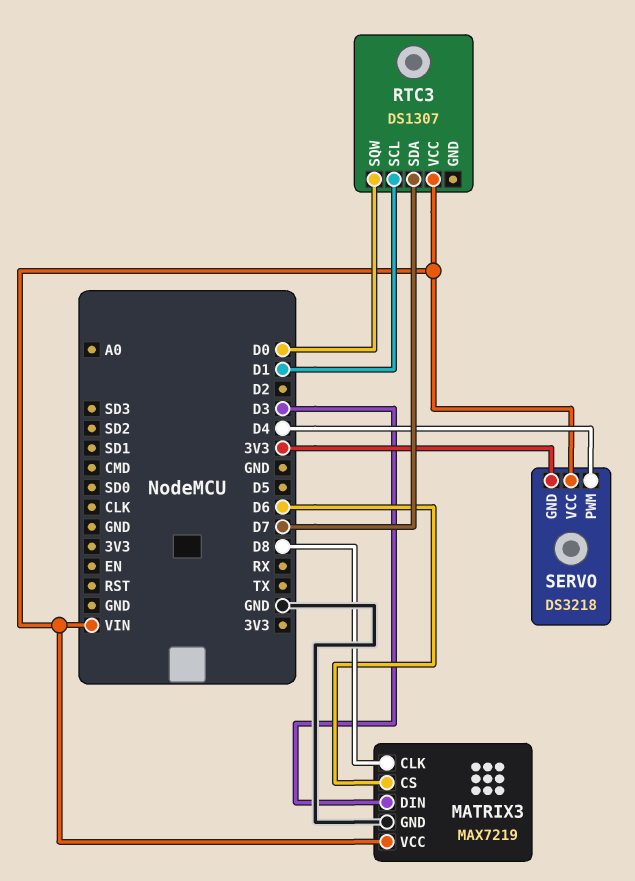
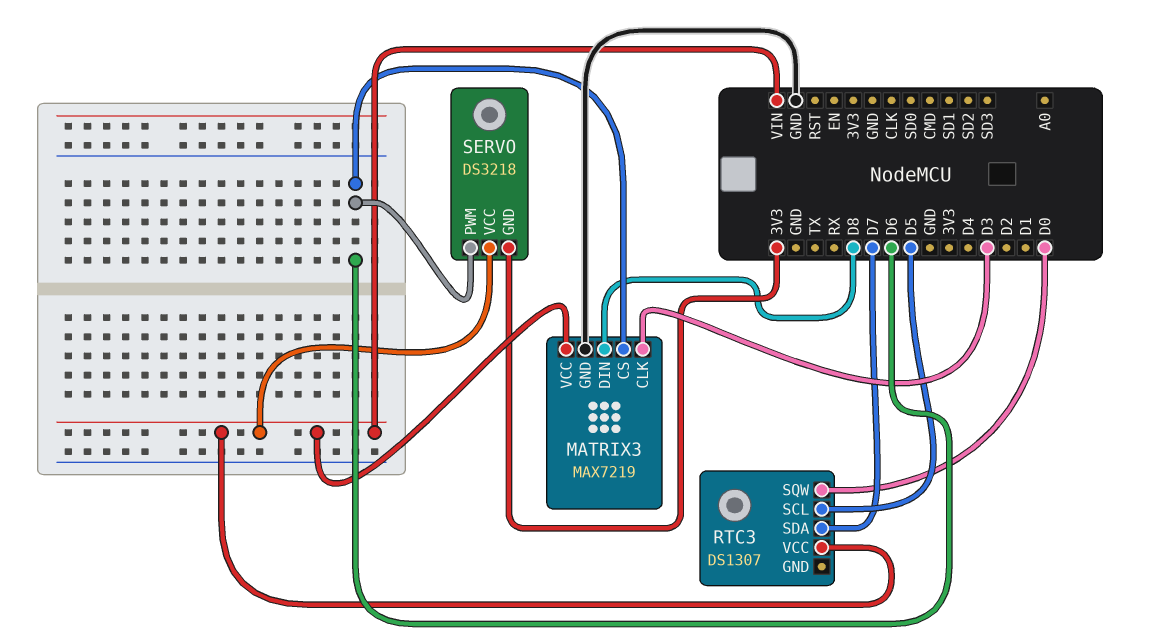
MATRIX3 pin CLK: D8 -> D3
MATRIX3 pin DIN: D3 -> D8
RTC3 pin SCL: D1 -> D5
SERVO pin PWM: D4 -> D6

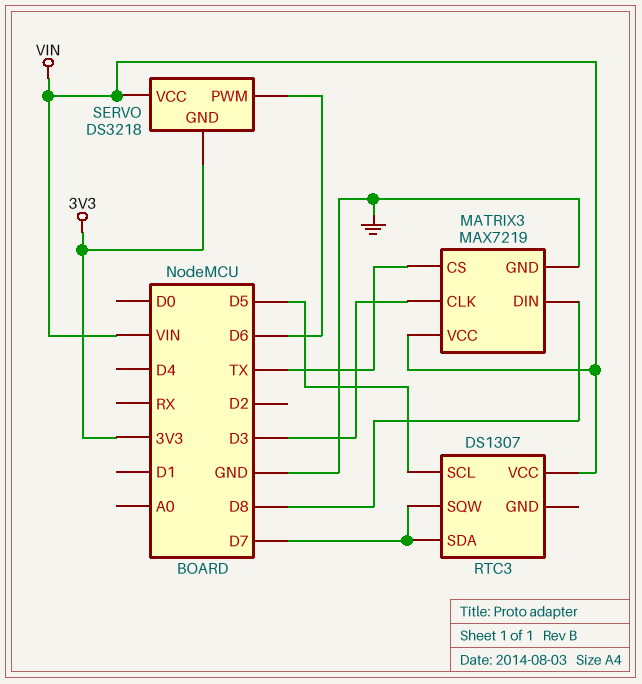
MATRIX3 pin CS: D6 -> TX
RTC3 pin SQW: D0 -> D7

